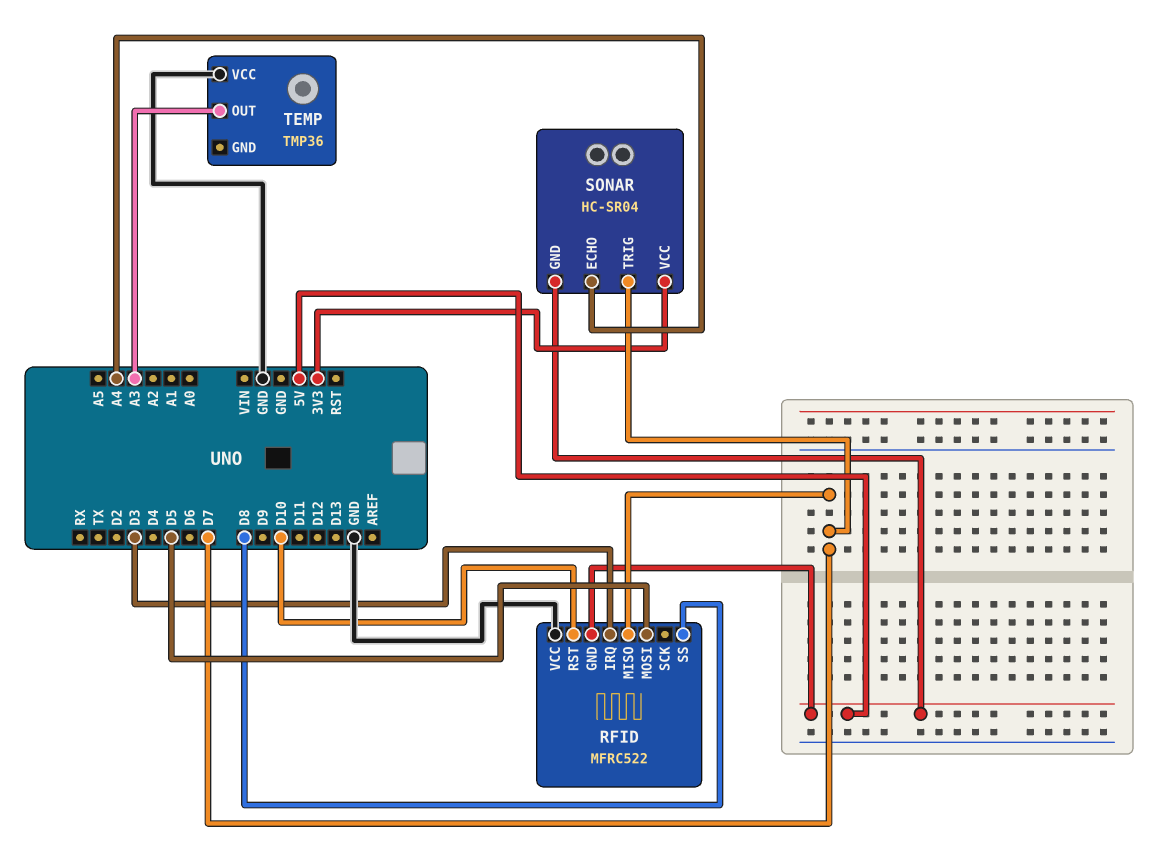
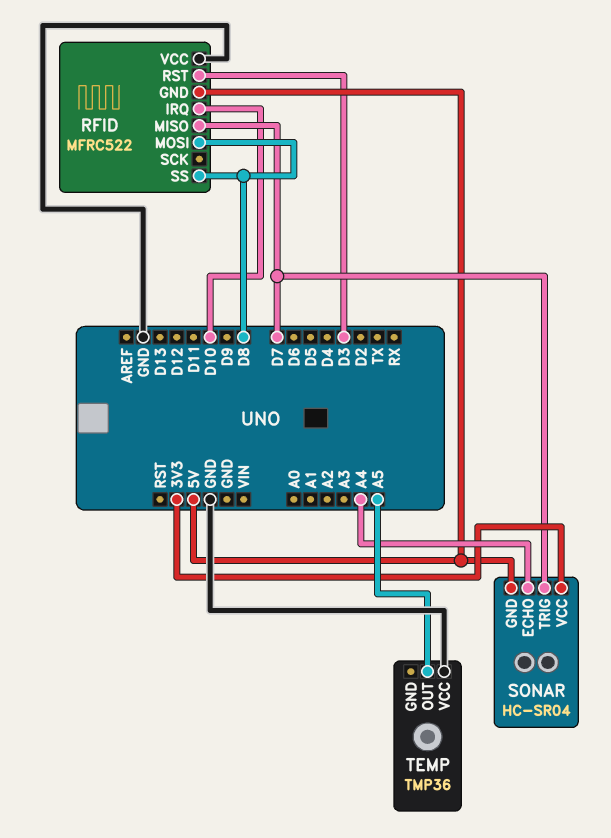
RFID pin IRQ: D3 -> D10
RFID pin MOSI: D5 -> D8
RFID pin RST: D10 -> D3
TEMP pin OUT: A3 -> A5

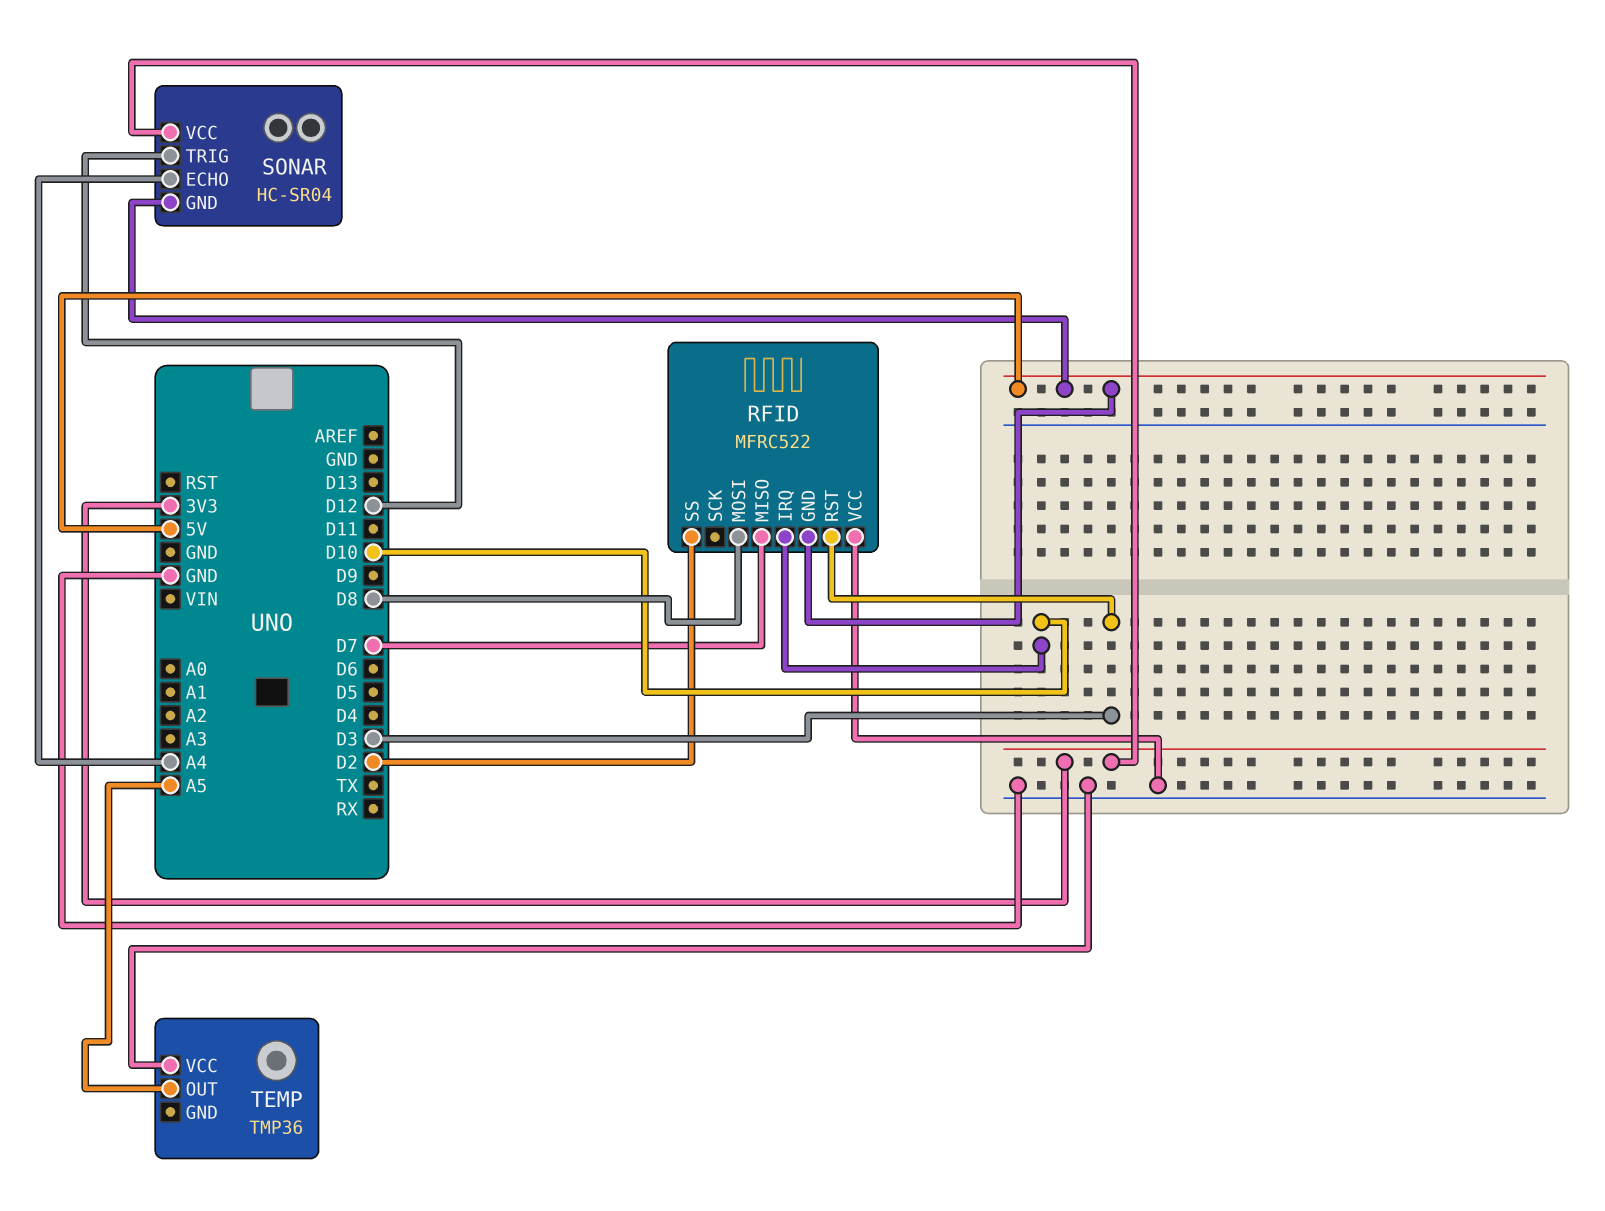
RFID pin SS: D8 -> D2
SONAR pin TRIG: D7 -> D12

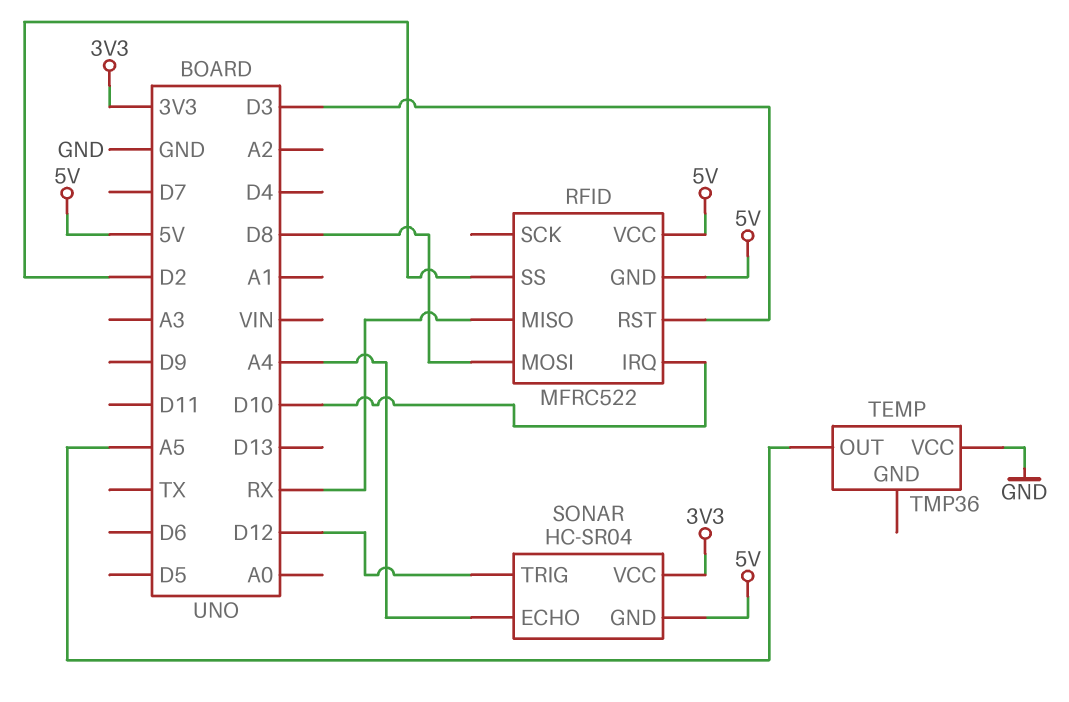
RFID pin MISO: D7 -> RX
RFID pin VCC: GND -> 5V

